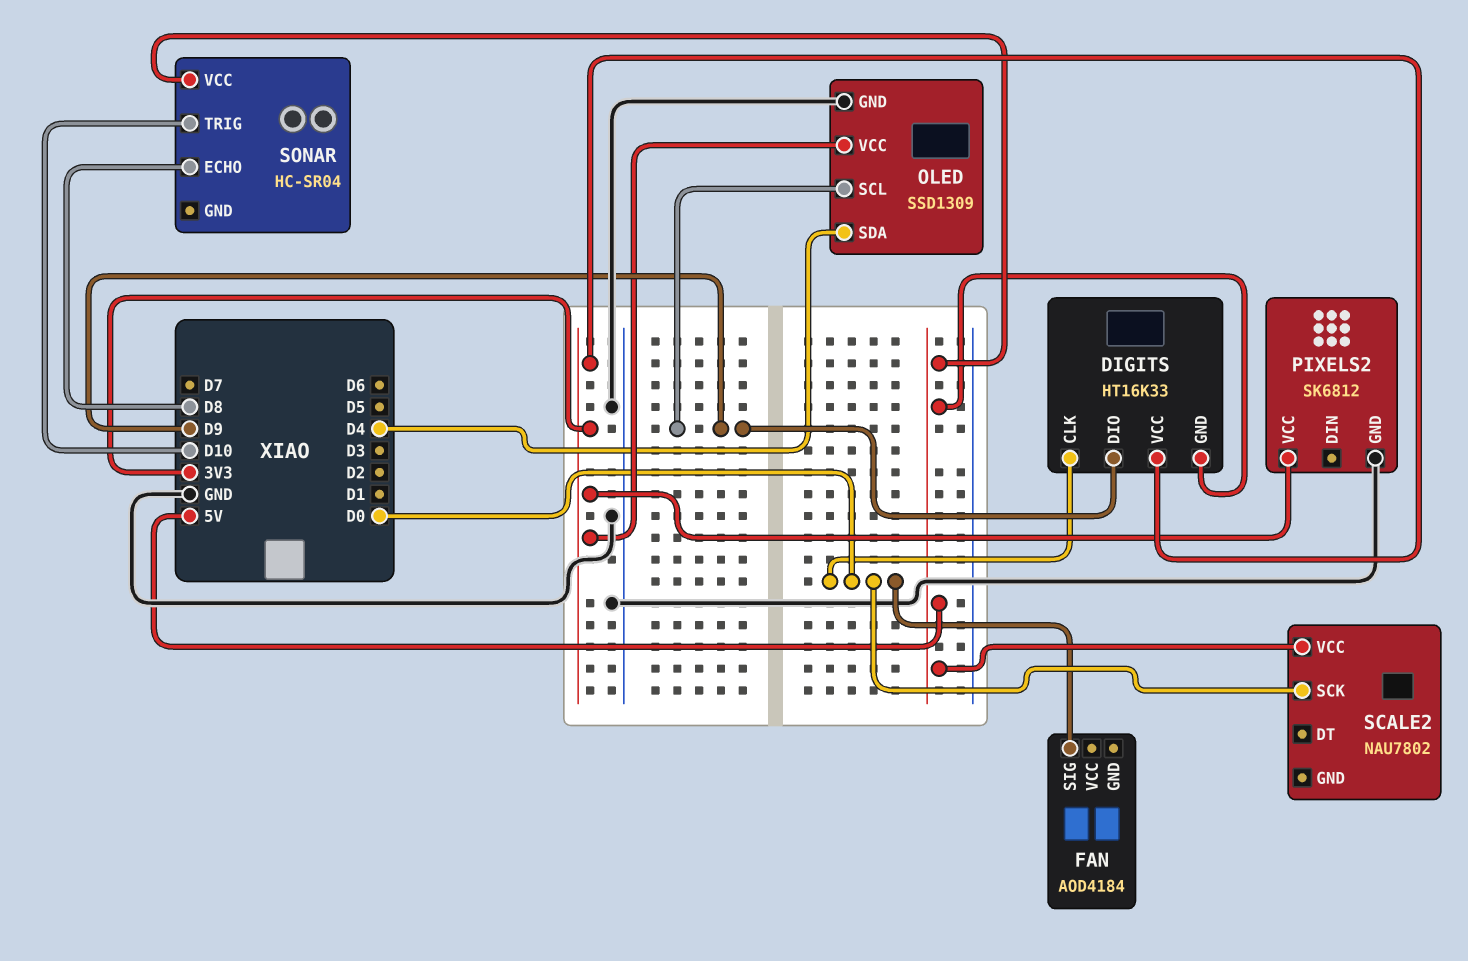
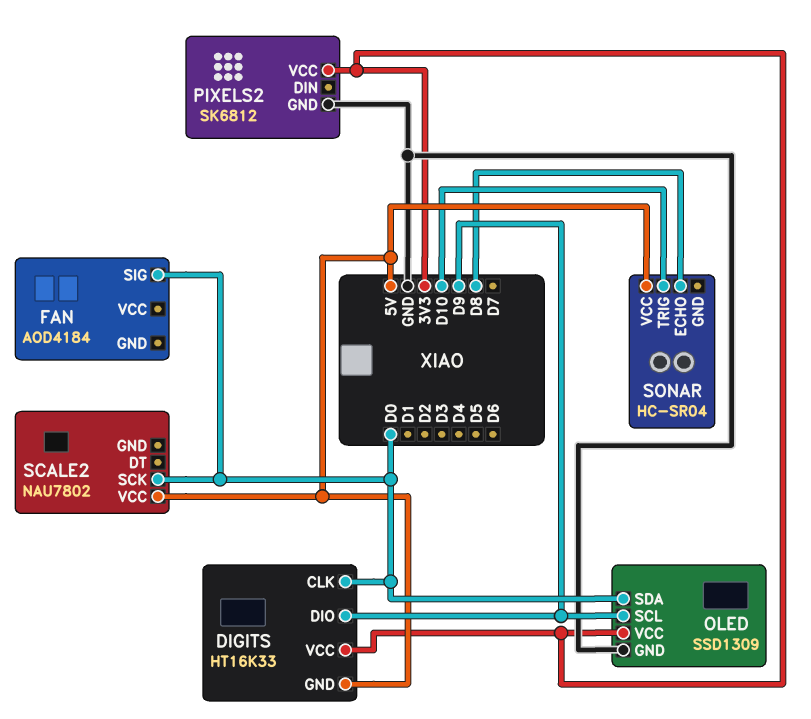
OLED pin SDA: D4 -> D0

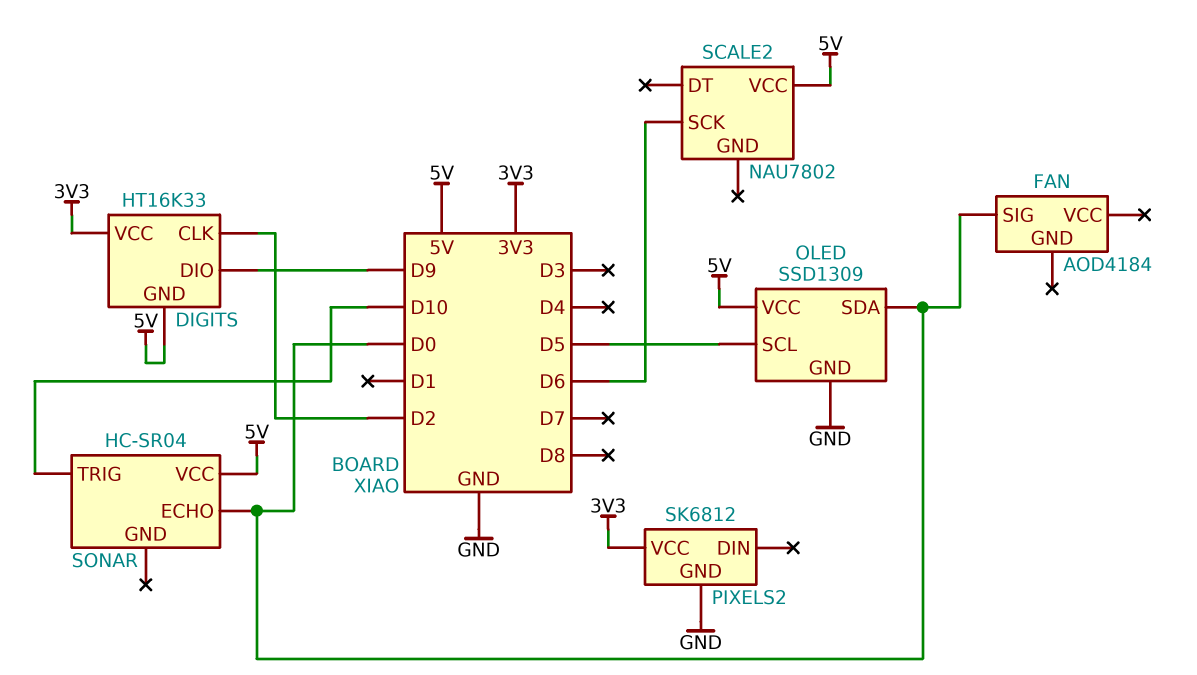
DIGITS pin CLK: D0 -> D2
OLED pin SCL: D9 -> D5
OLED pin VCC: 3V3 -> 5V
SCALE2 pin SCK: D0 -> D6
SONAR pin ECHO: D8 -> D0

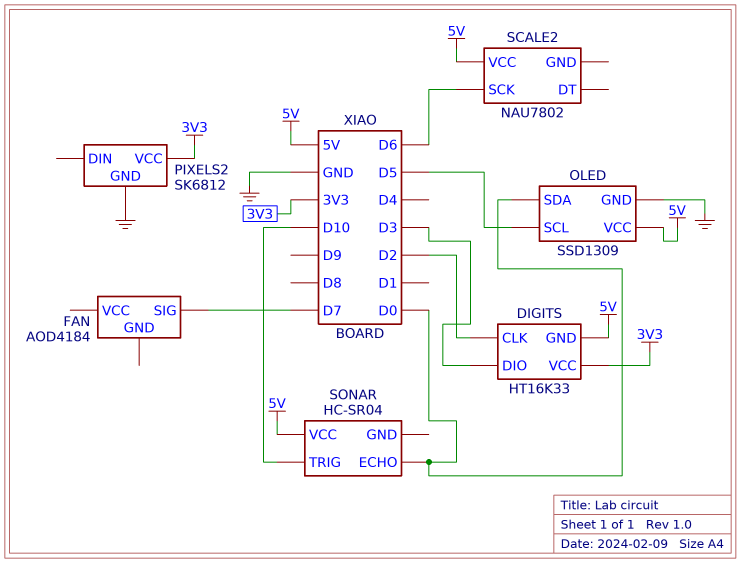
DIGITS pin DIO: D9 -> D3
FAN pin SIG: D0 -> D7

